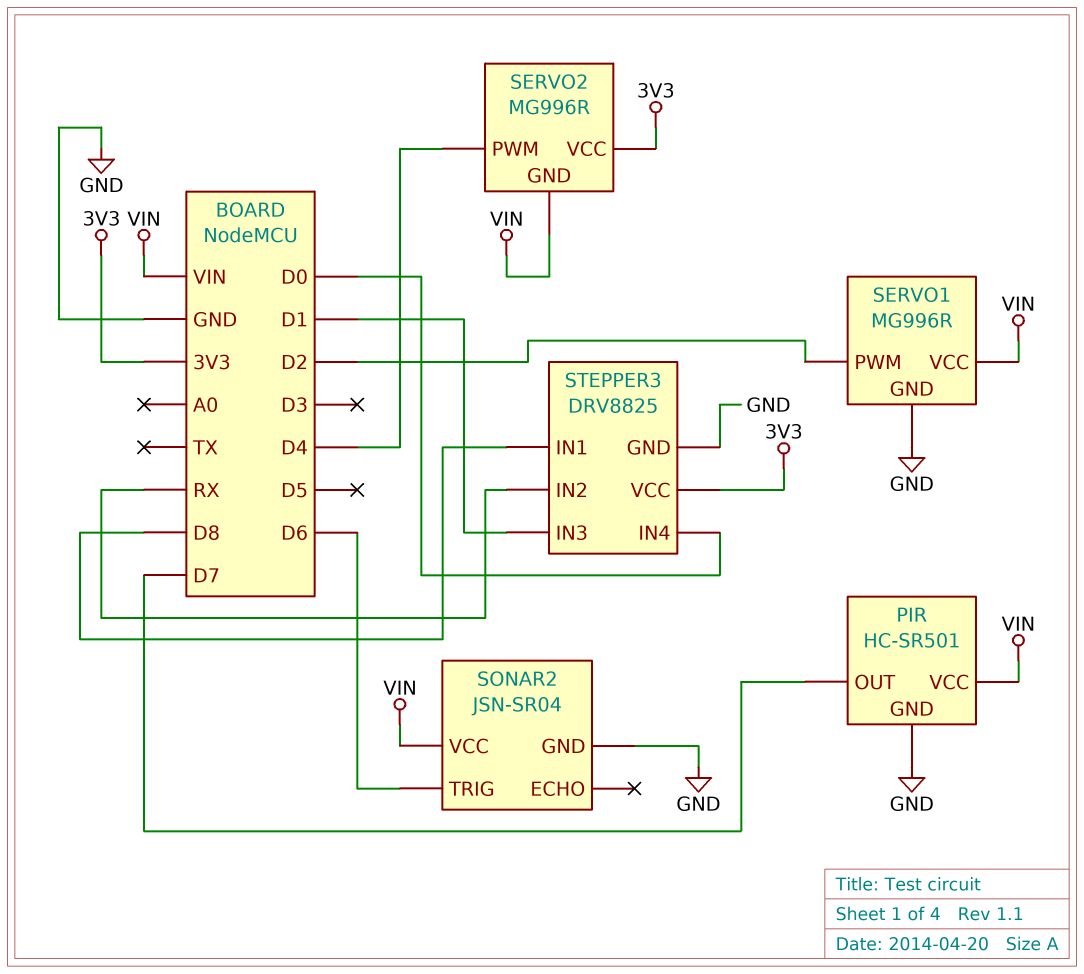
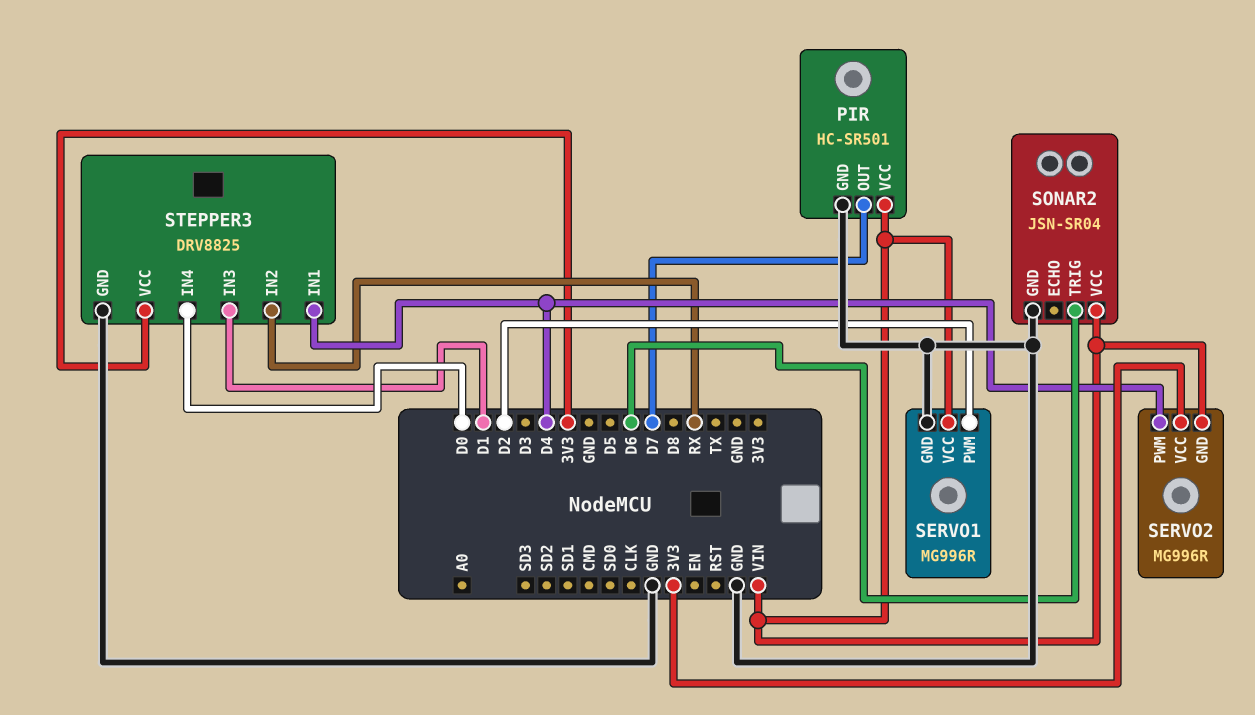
STEPPER3 pin IN1: D8 -> D4

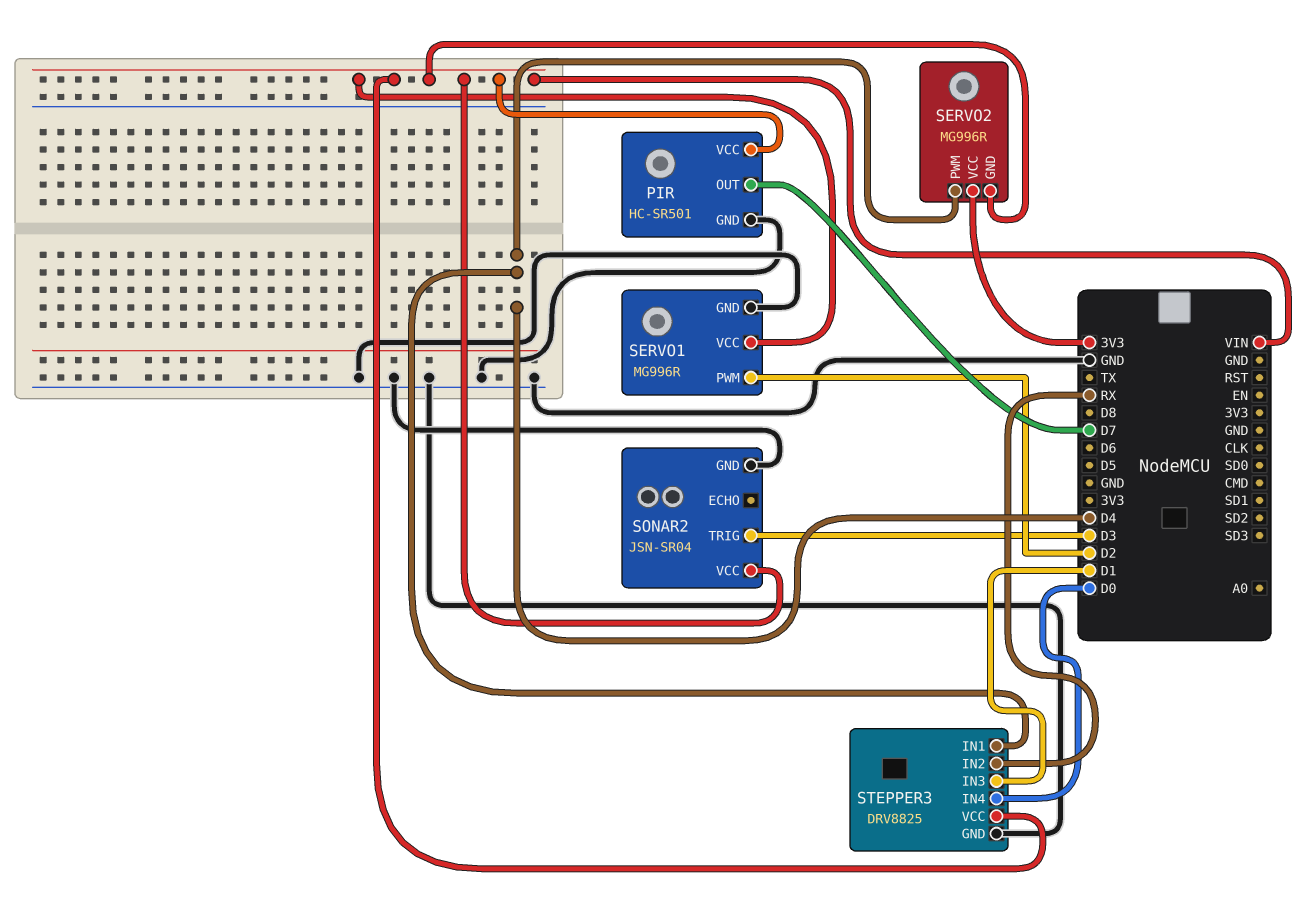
SONAR2 pin TRIG: D6 -> D3
STEPPER3 pin VCC: 3V3 -> VIN

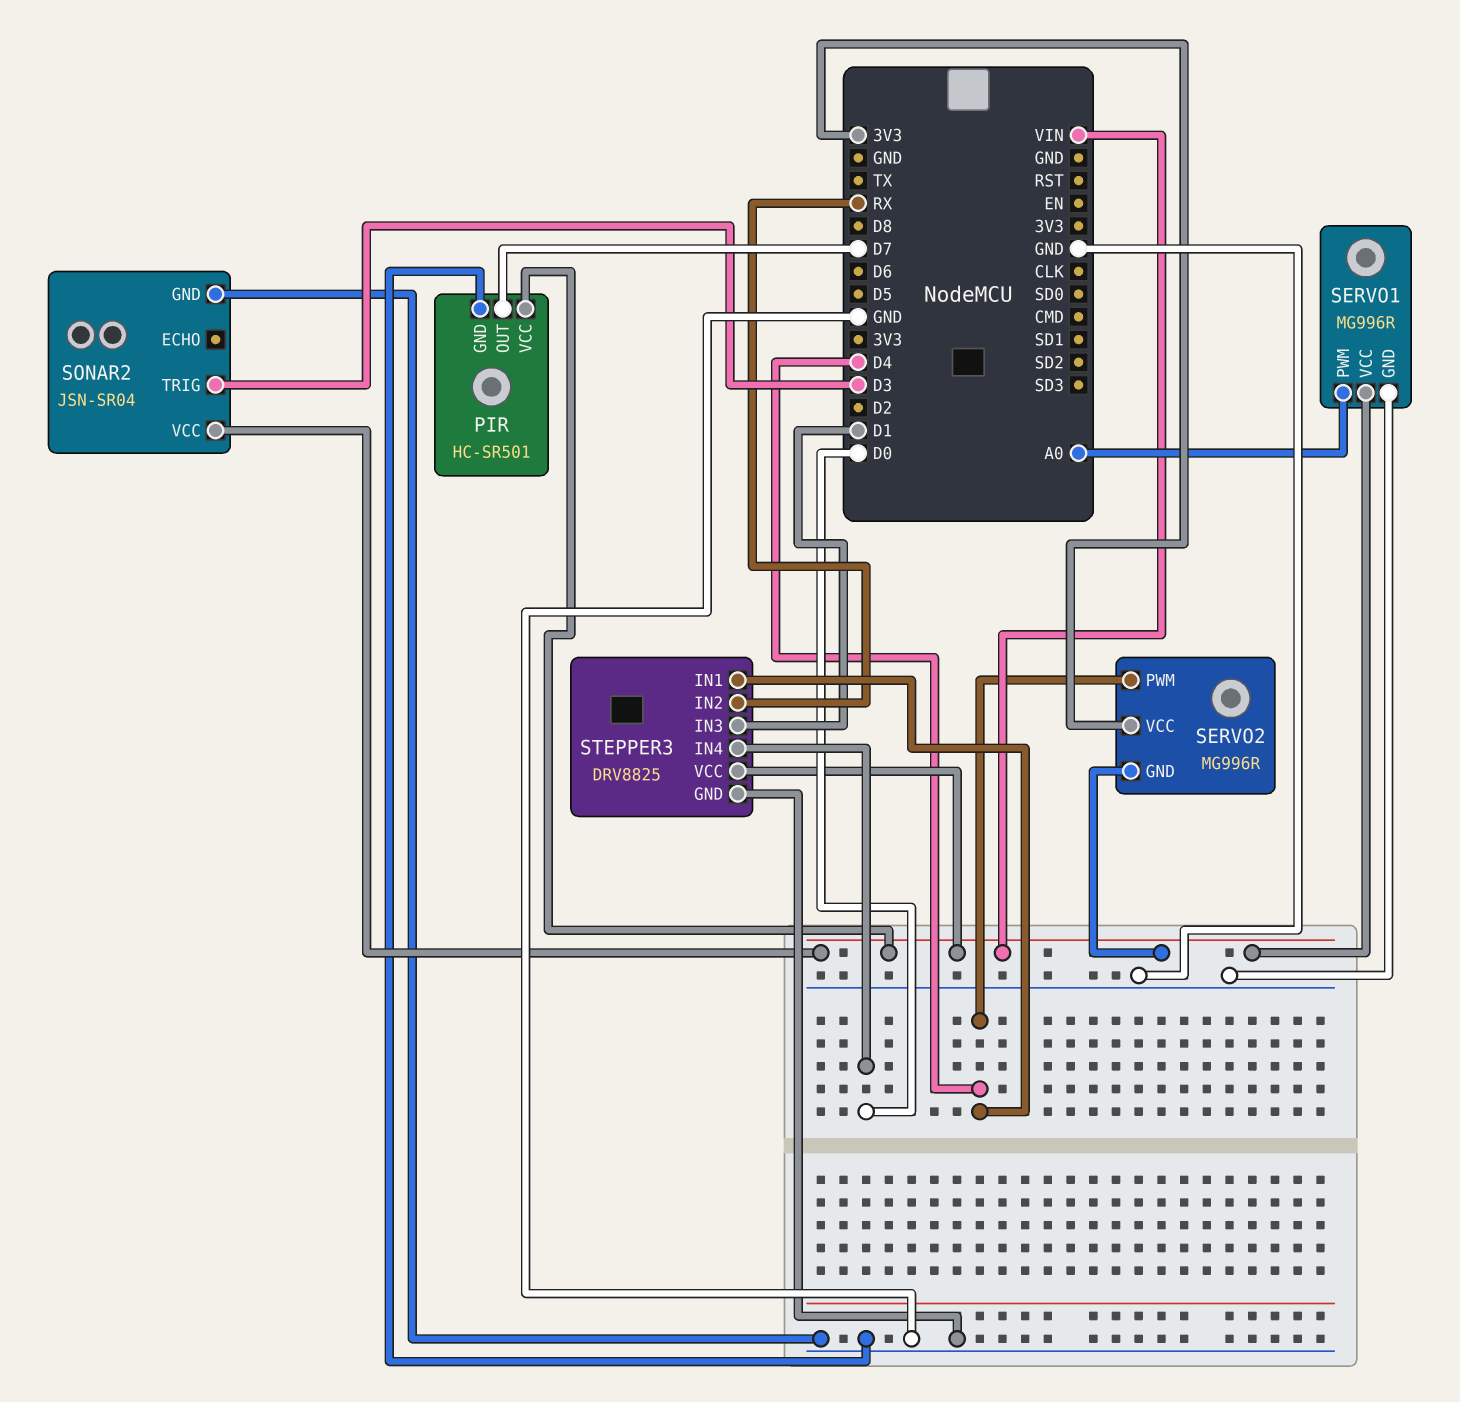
SERVO1 pin PWM: D2 -> A0

